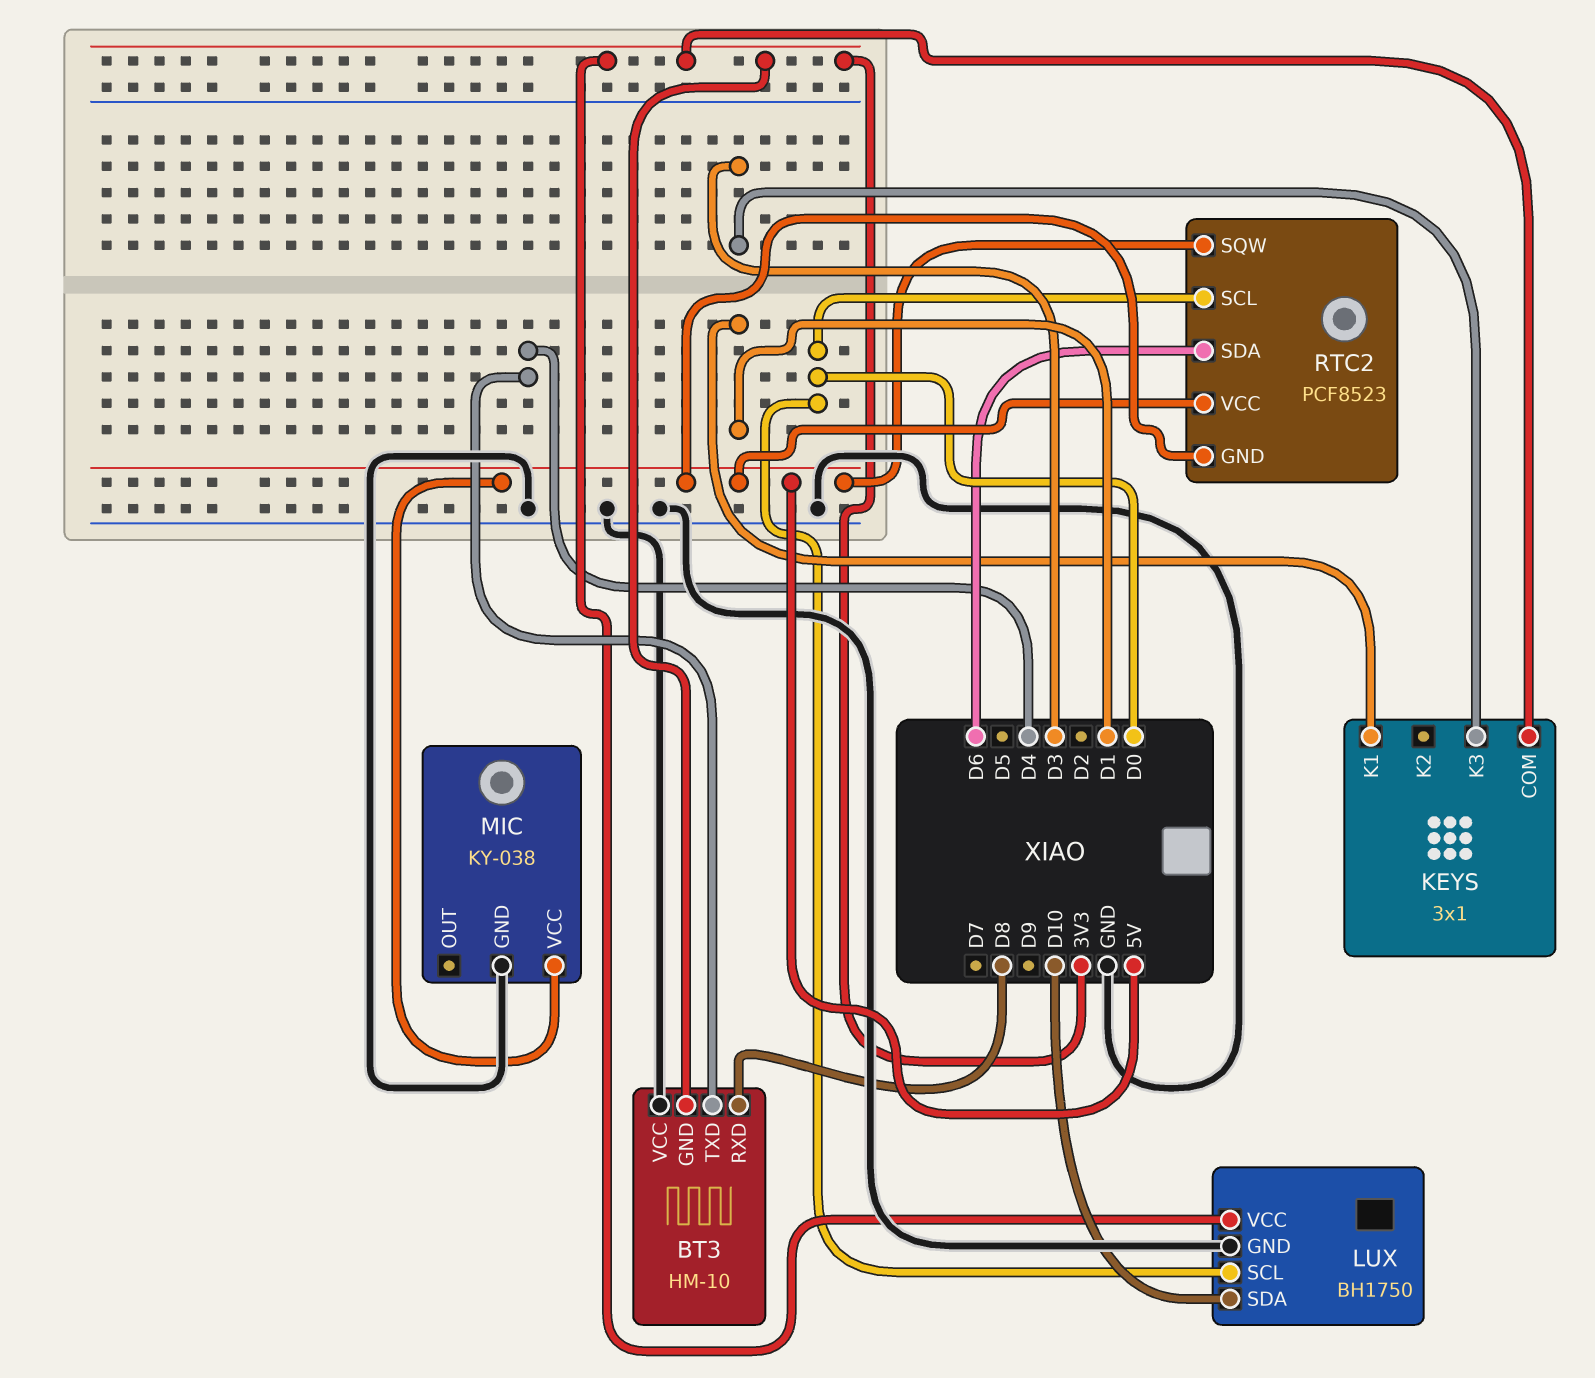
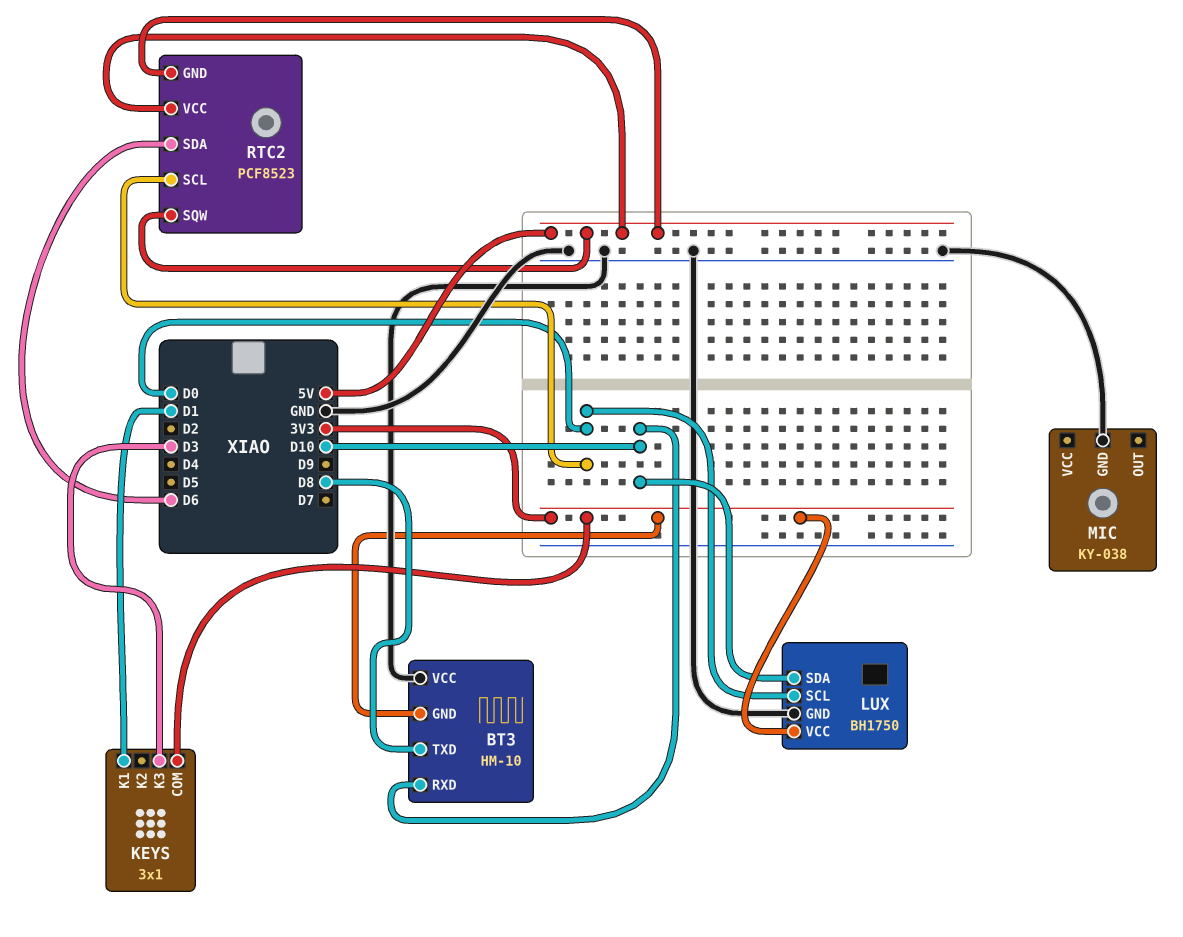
BT3 pin RXD: D8 -> D10
BT3 pin TXD: D4 -> D8
MIC pin VCC: 5V -> none

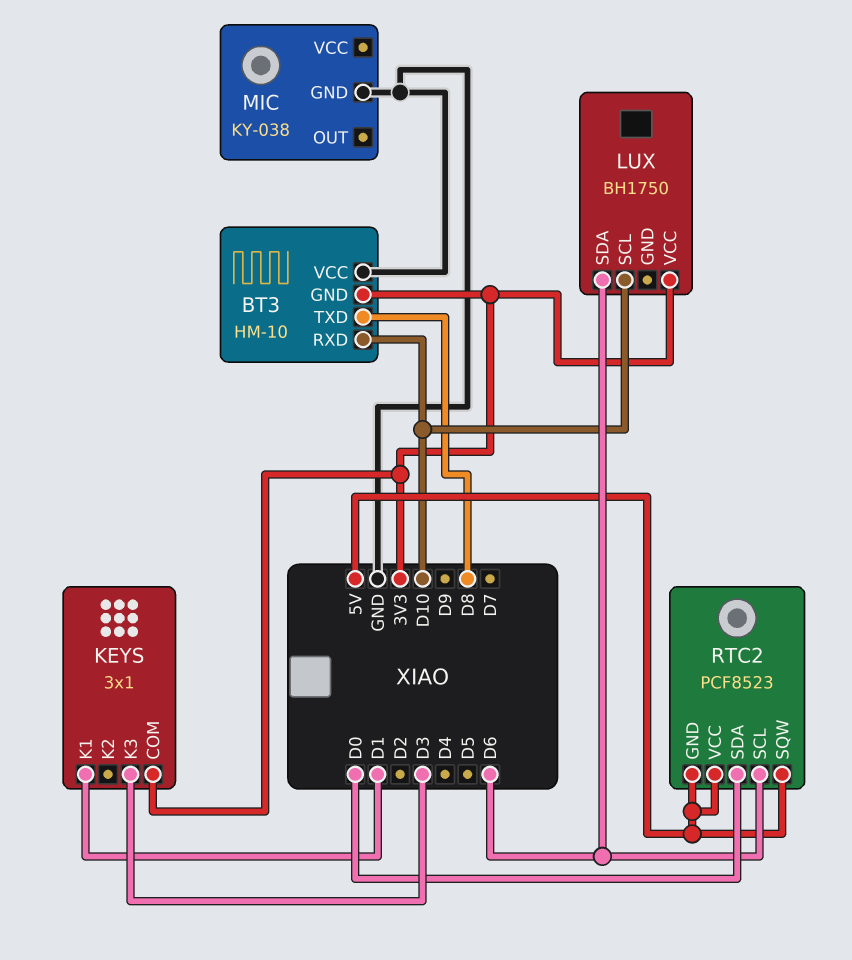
LUX pin GND: GND -> none
LUX pin SCL: D0 -> D10
LUX pin SDA: D10 -> D6
RTC2 pin SCL: D0 -> D6
RTC2 pin SDA: D6 -> D0

